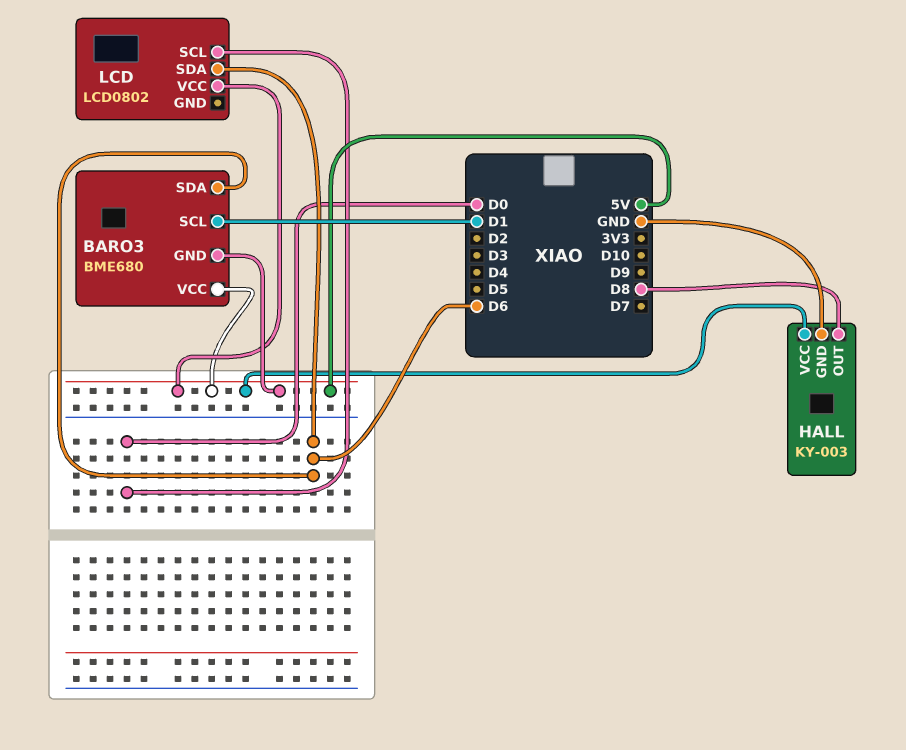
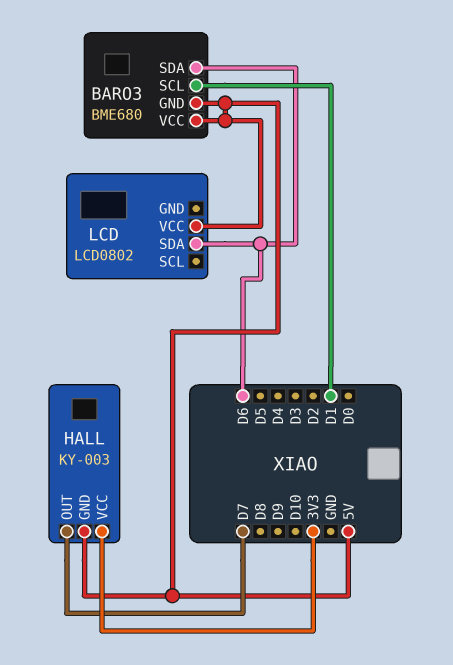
HALL pin GND: GND -> 5V
HALL pin OUT: D8 -> D7
HALL pin VCC: 5V -> 3V3
LCD pin SCL: D0 -> none

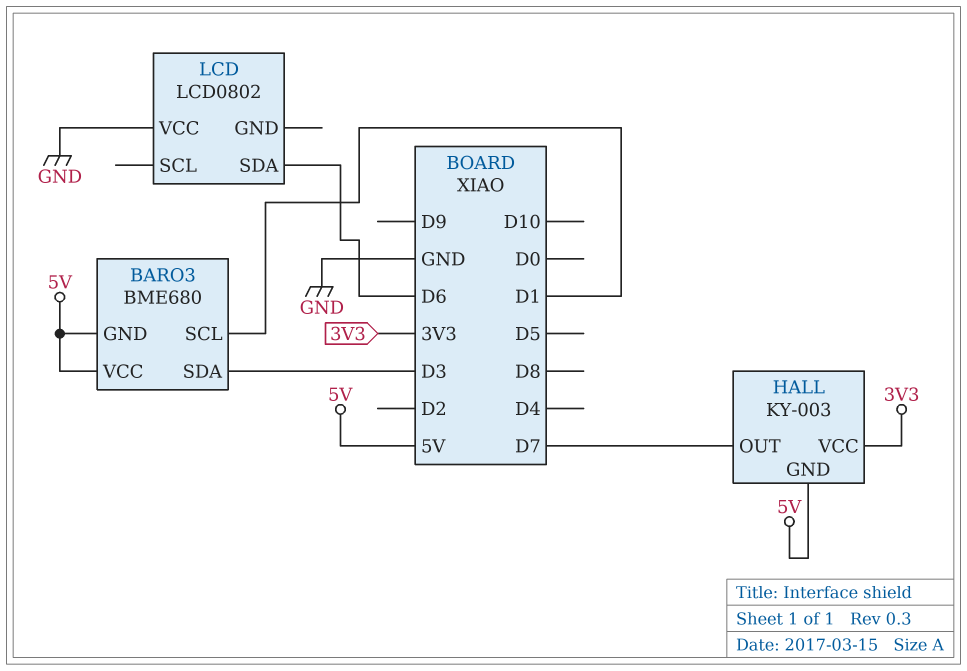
BARO3 pin SDA: D6 -> D3
LCD pin VCC: 5V -> GND

